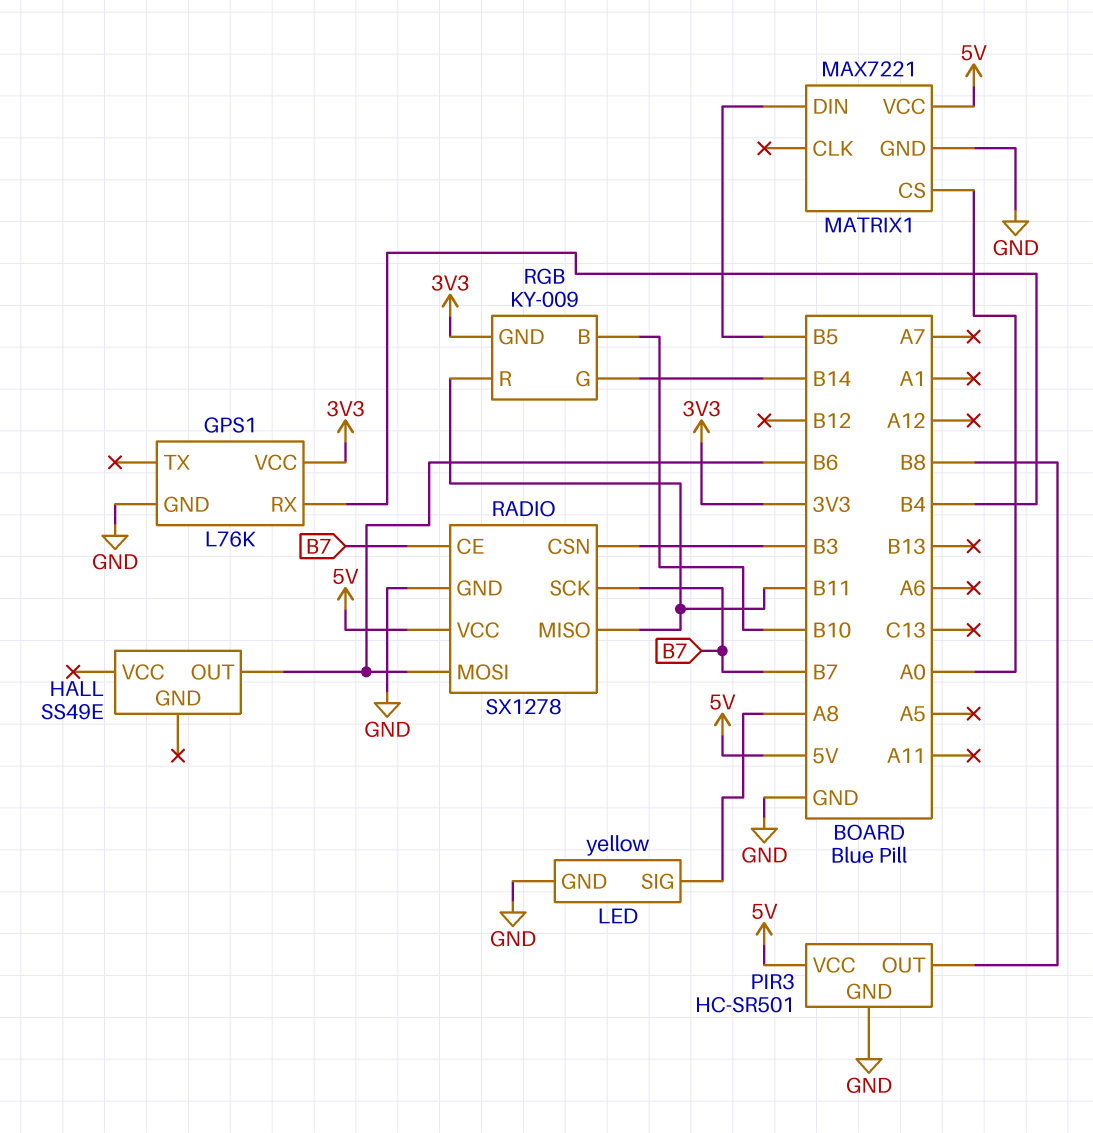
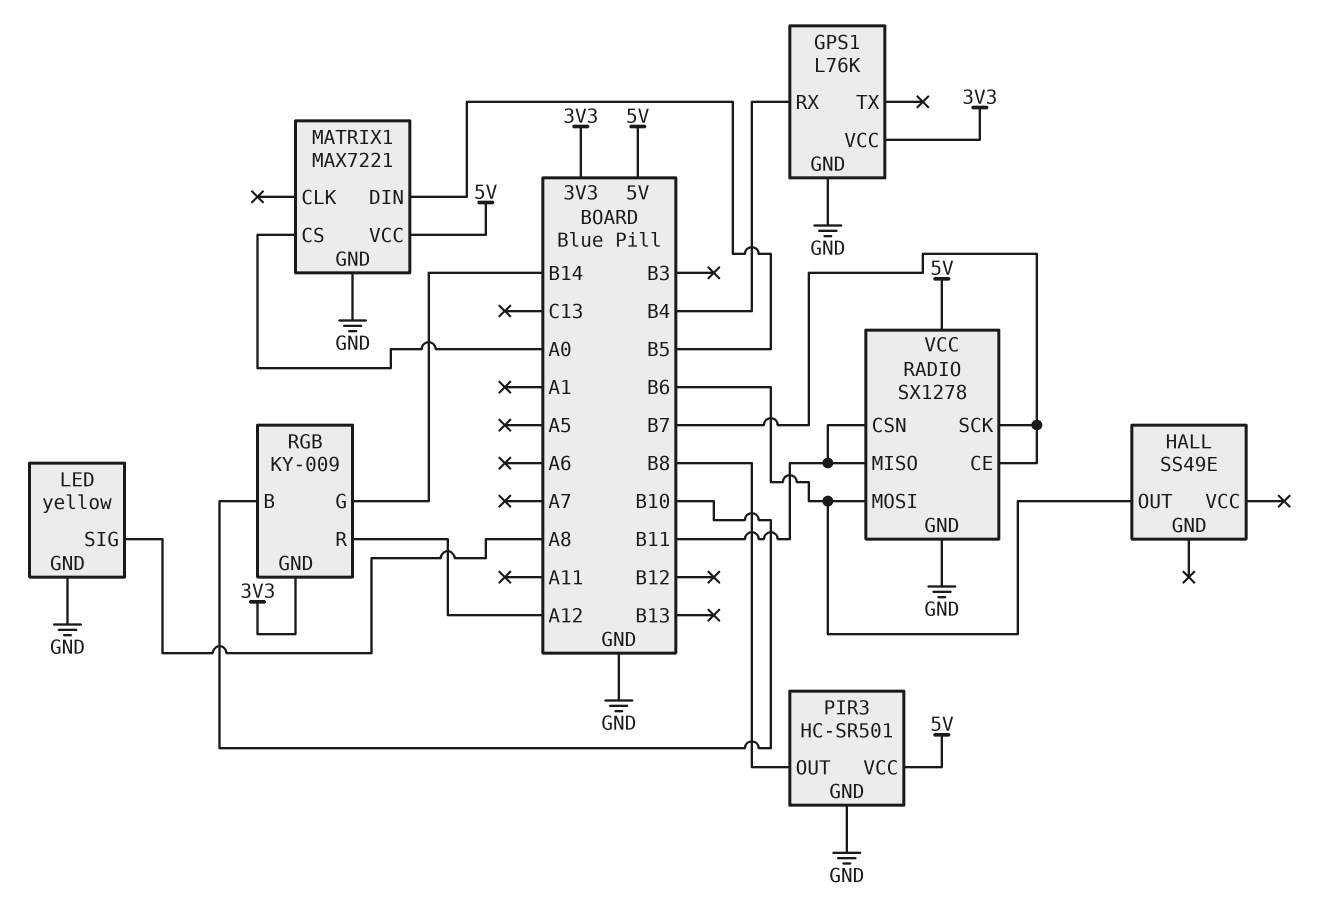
RADIO pin CSN: B3 -> B11
RGB pin R: B11 -> A12

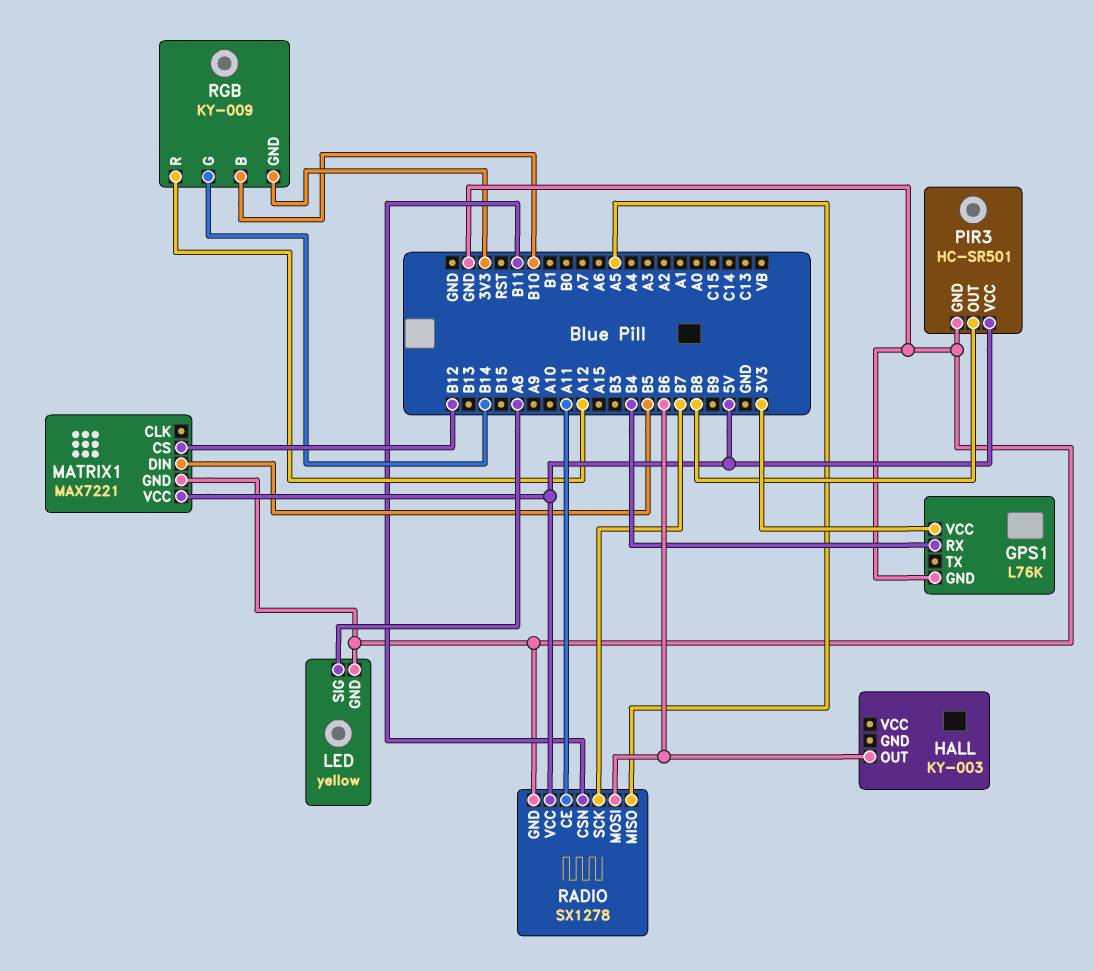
HALL: SS49E -> KY-003
MATRIX1 pin CS: A0 -> B12
RADIO pin CE: B7 -> A11
RADIO pin MISO: B11 -> A5

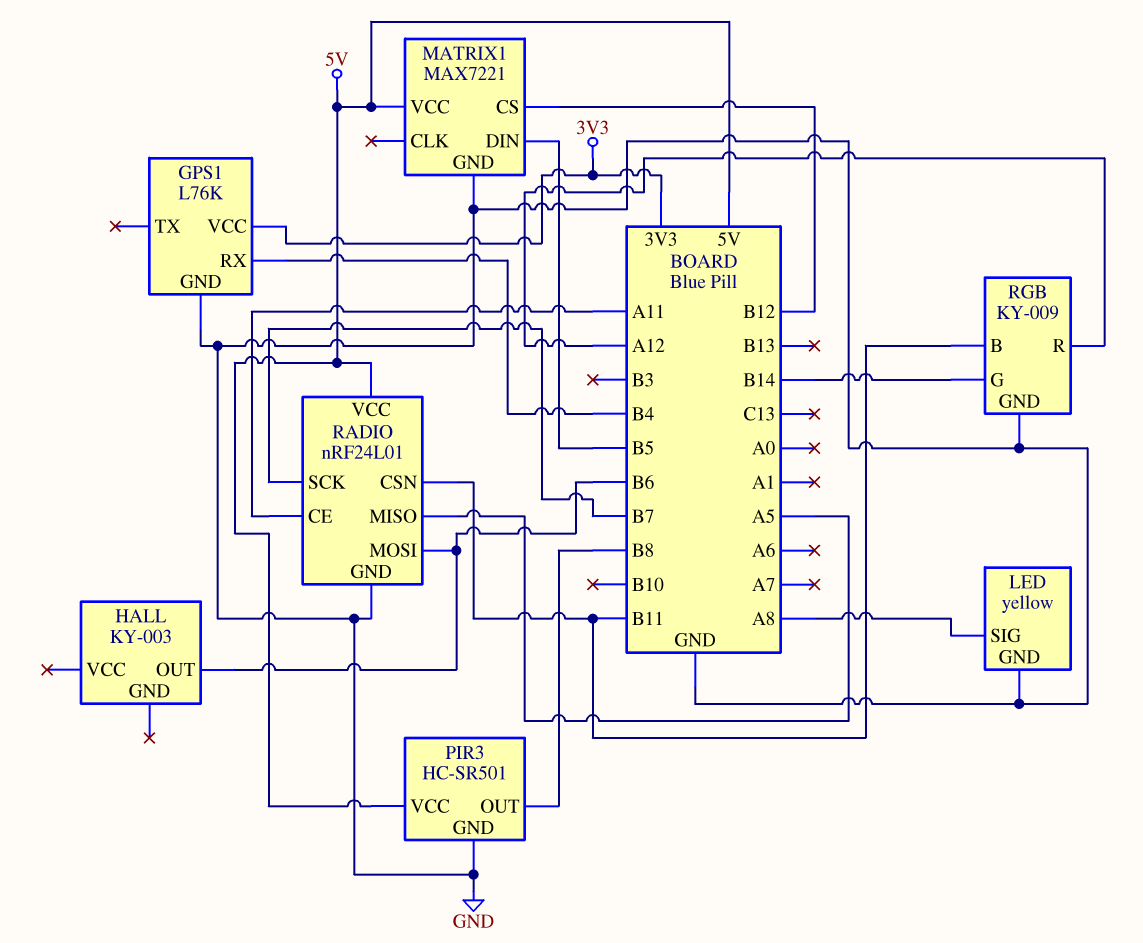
RADIO: SX1278 -> nRF24L01
RGB pin B: B10 -> B11
RGB pin GND: 3V3 -> GND

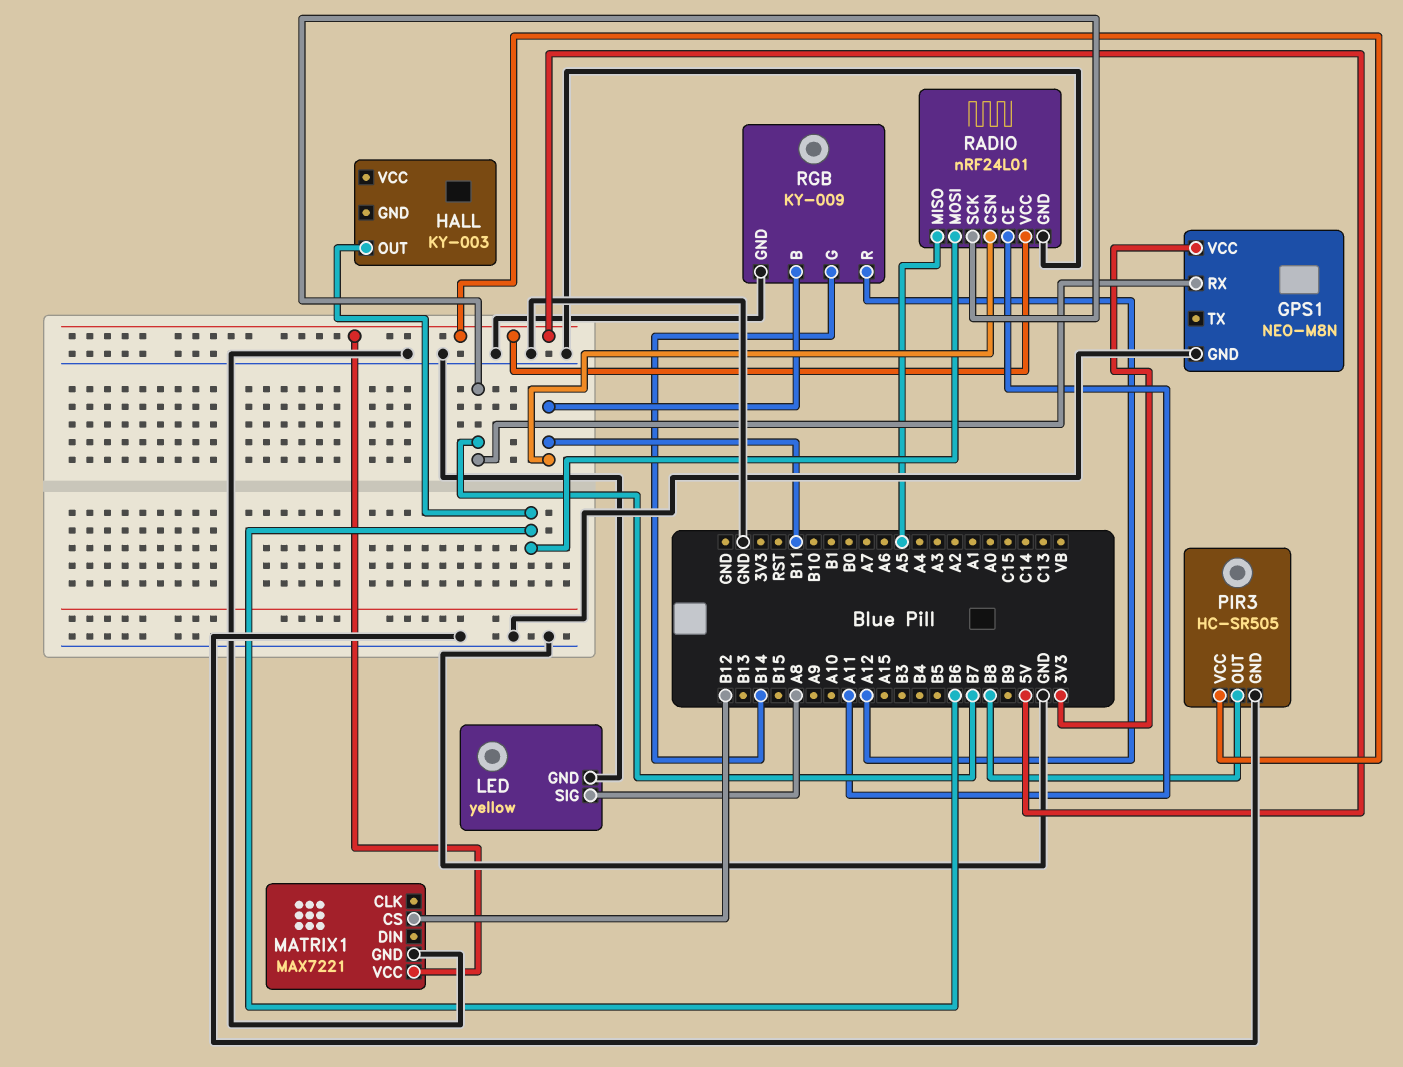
GPS1: L76K -> NEO-M8N
GPS1 pin RX: B4 -> B7
MATRIX1 pin DIN: B5 -> none
PIR3: HC-SR501 -> HC-SR505

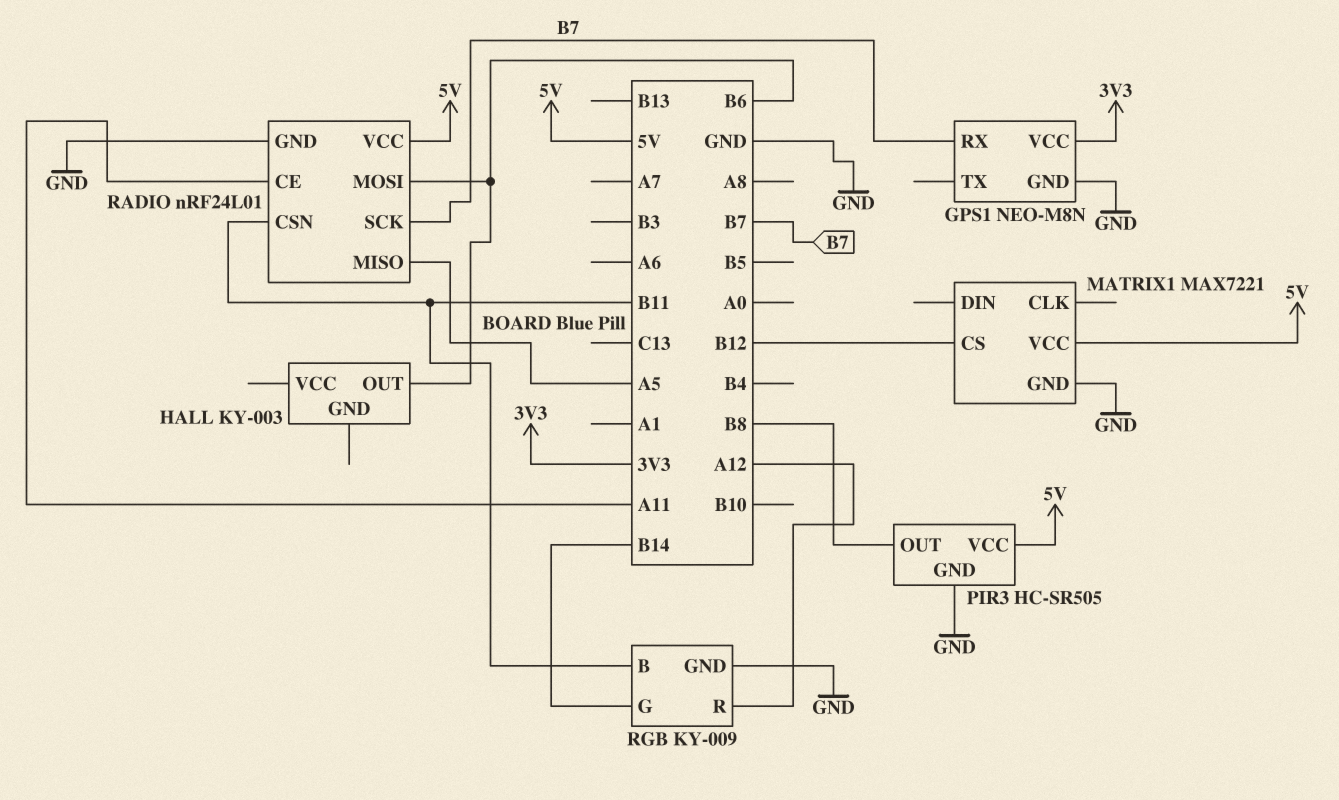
LED: yellow -> none
LED pin GND: GND -> none
LED pin SIG: A8 -> none

